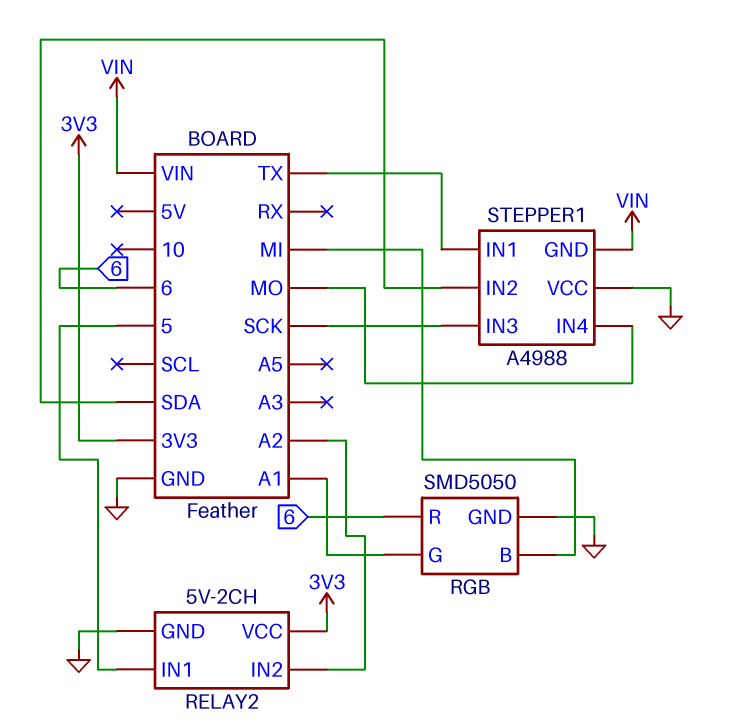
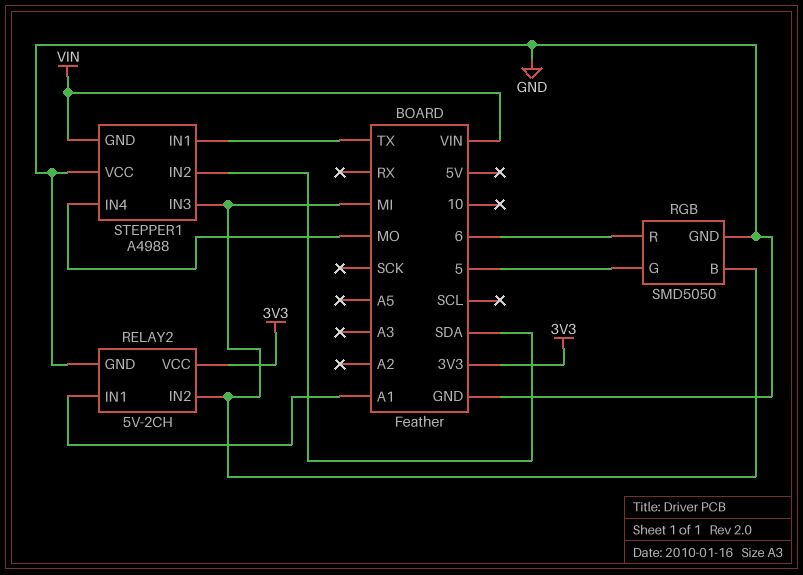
RELAY2 pin IN1: 5 -> A1
RELAY2 pin IN2: A2 -> MI
RGB pin G: A1 -> 5
STEPPER1 pin IN3: SCK -> MI

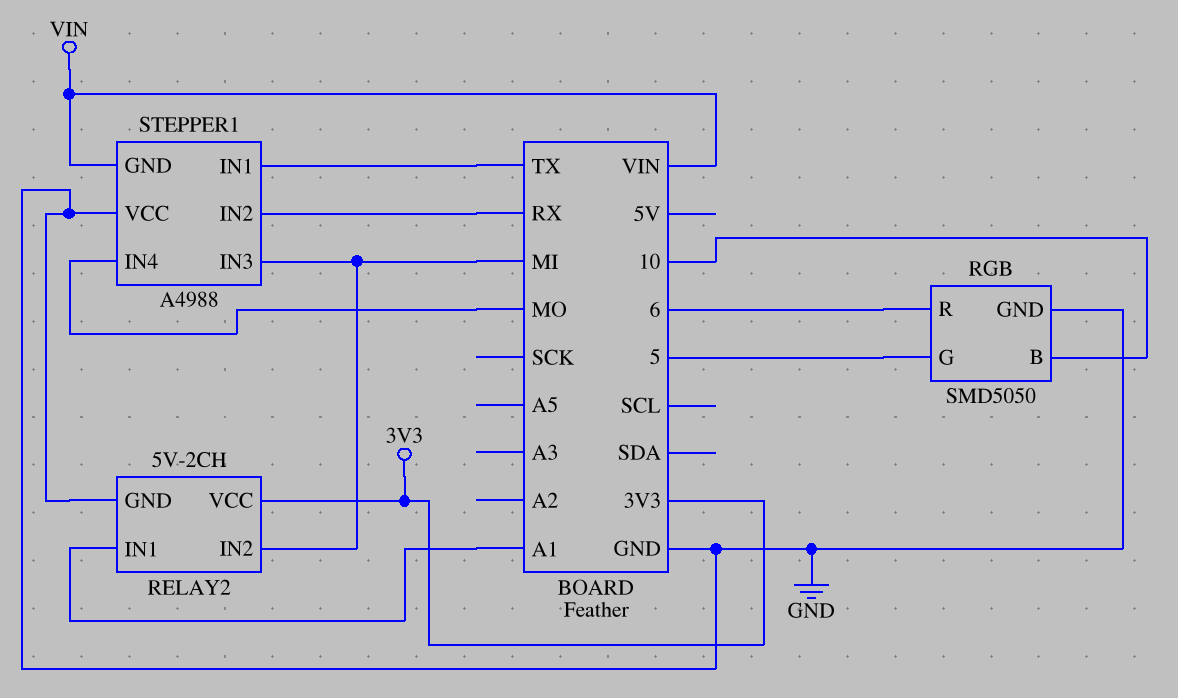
RGB pin B: MI -> 10
STEPPER1 pin IN2: SDA -> RX

